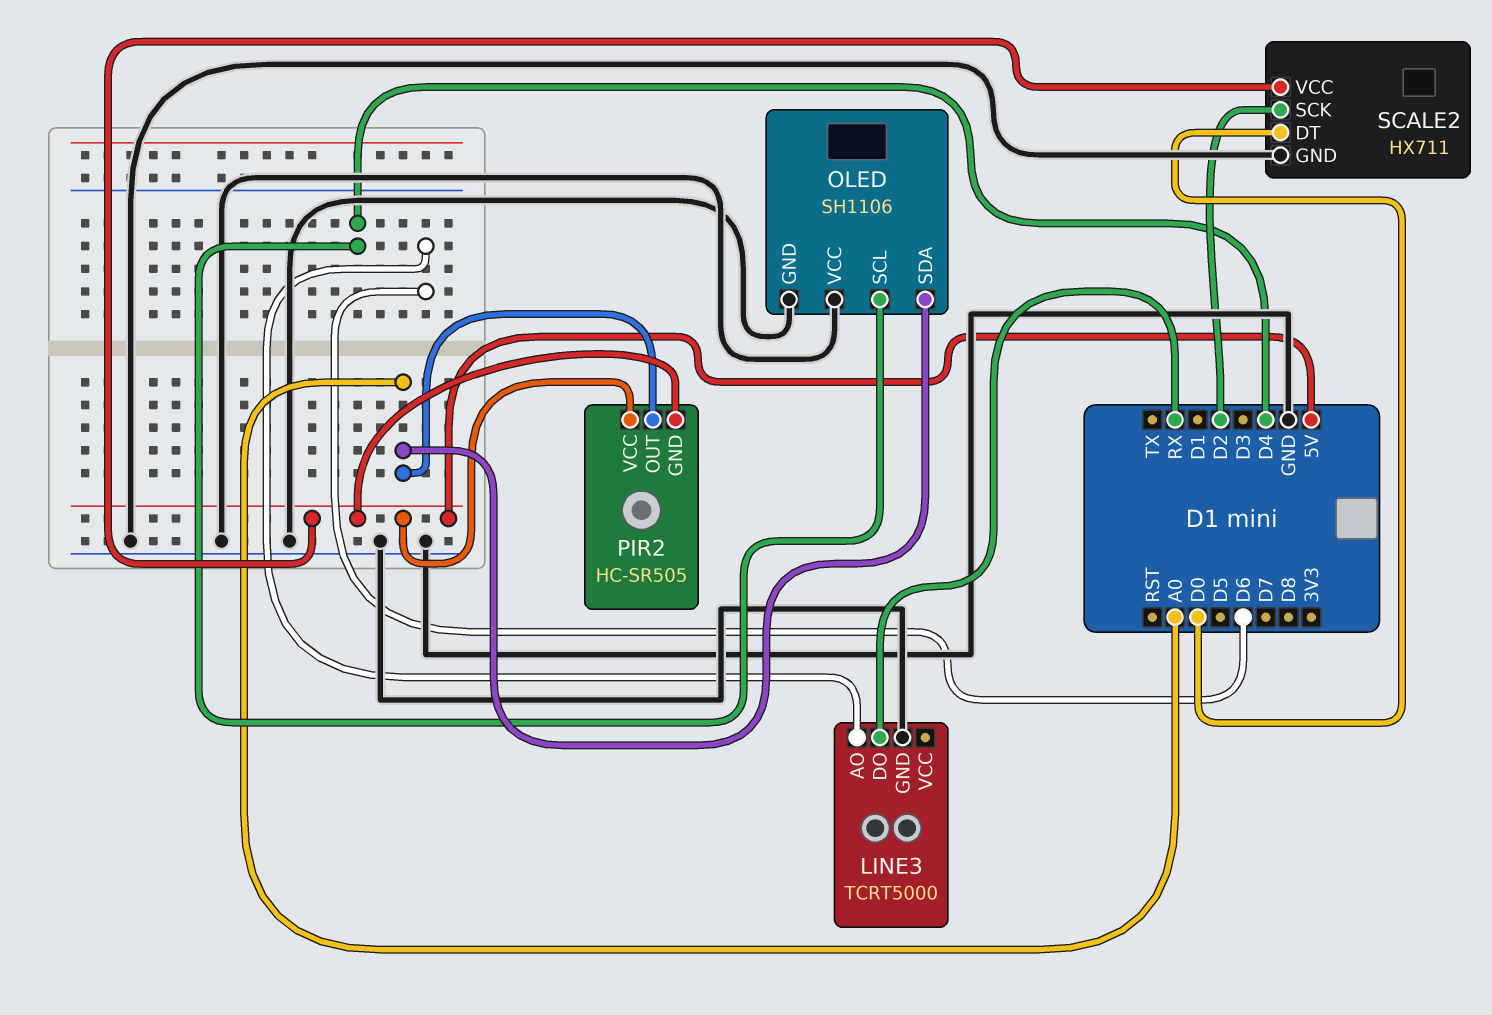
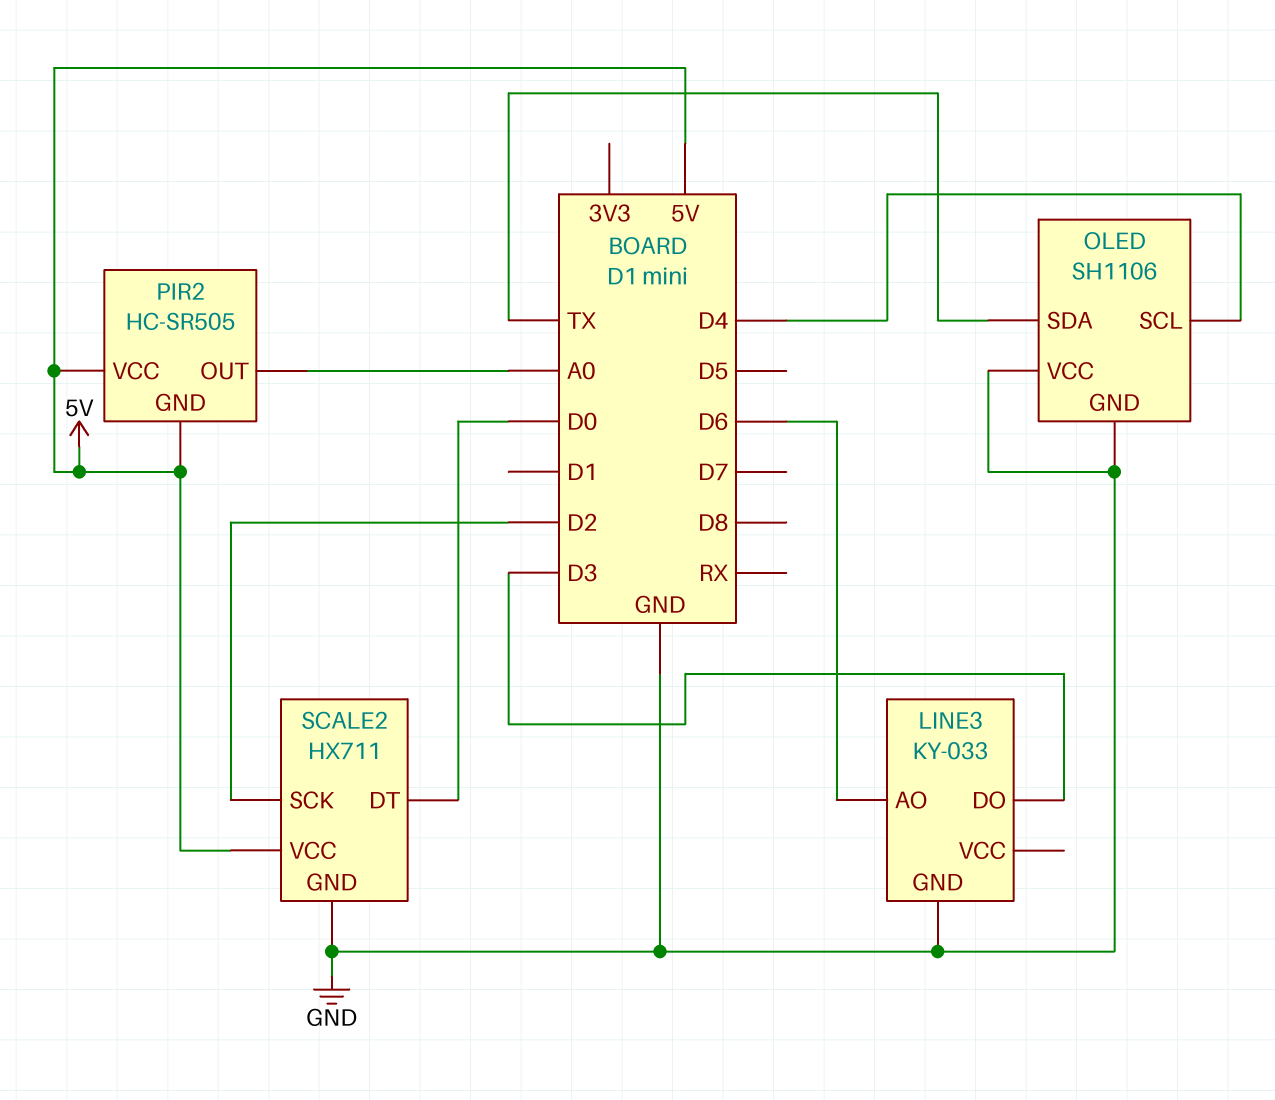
LINE3: TCRT5000 -> KY-033
LINE3 pin DO: RX -> D3
OLED pin SDA: A0 -> TX

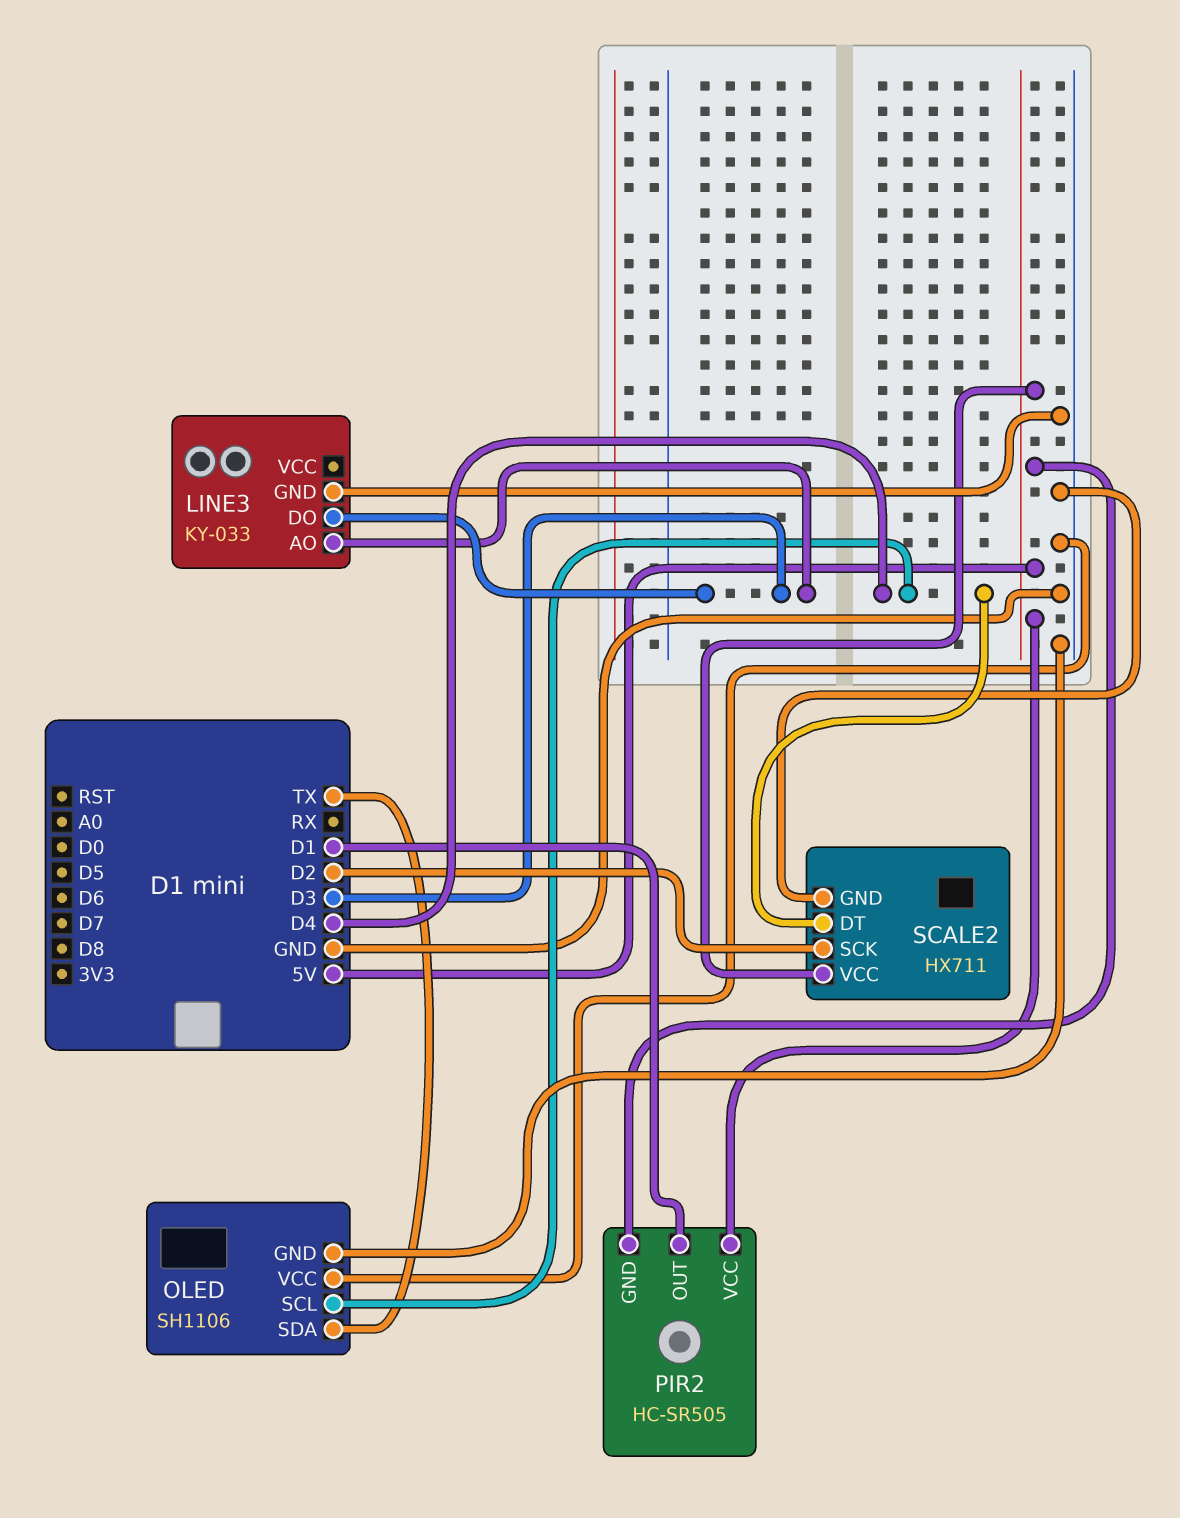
LINE3 pin AO: D6 -> D3
PIR2 pin OUT: A0 -> D1
SCALE2 pin DT: D0 -> D4

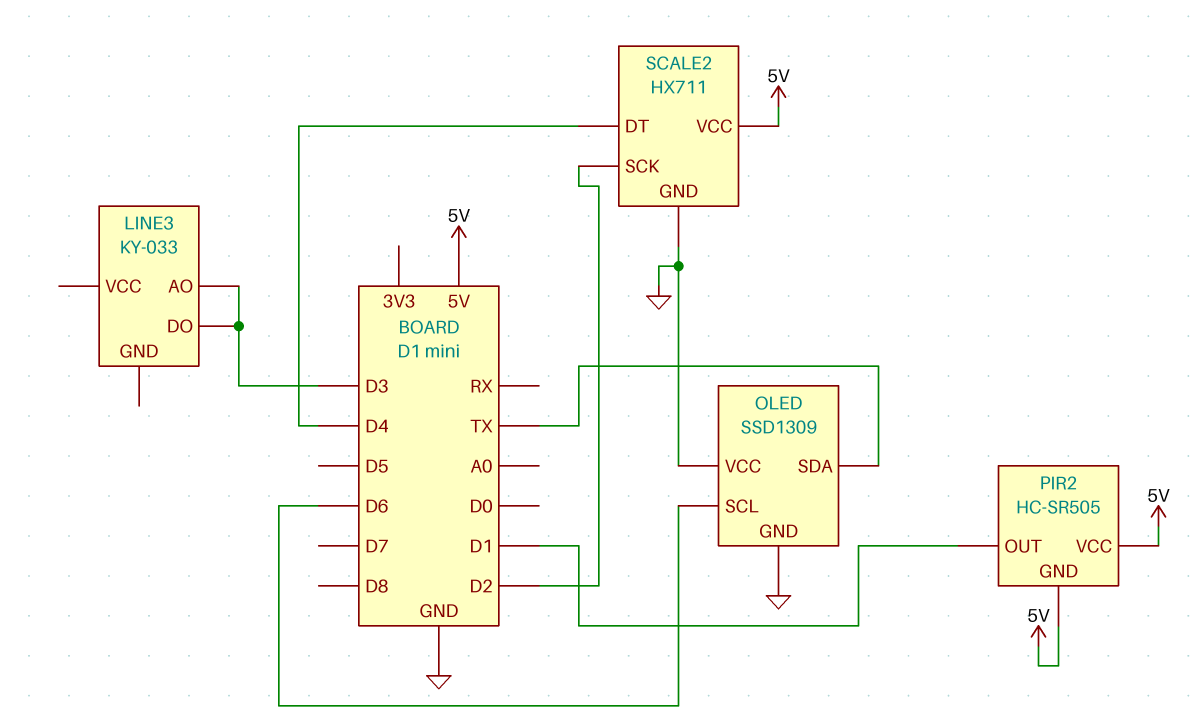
LINE3 pin GND: GND -> none
OLED: SH1106 -> SSD1309
OLED pin SCL: D4 -> D6

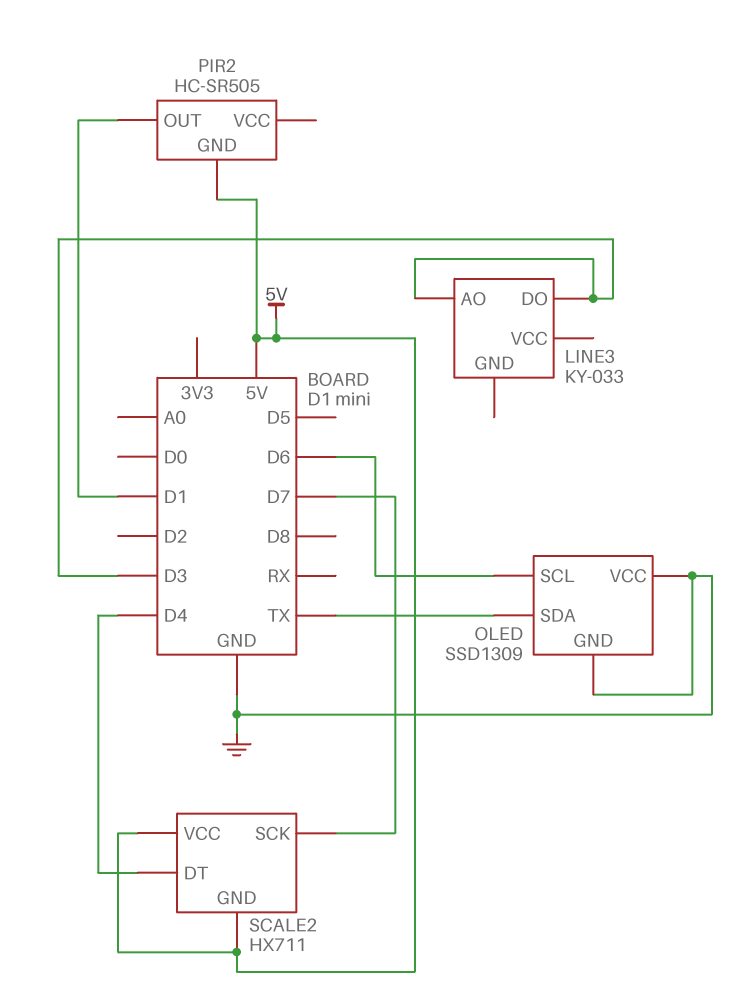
PIR2 pin VCC: 5V -> none
SCALE2 pin GND: GND -> 5V
SCALE2 pin SCK: D2 -> D7

